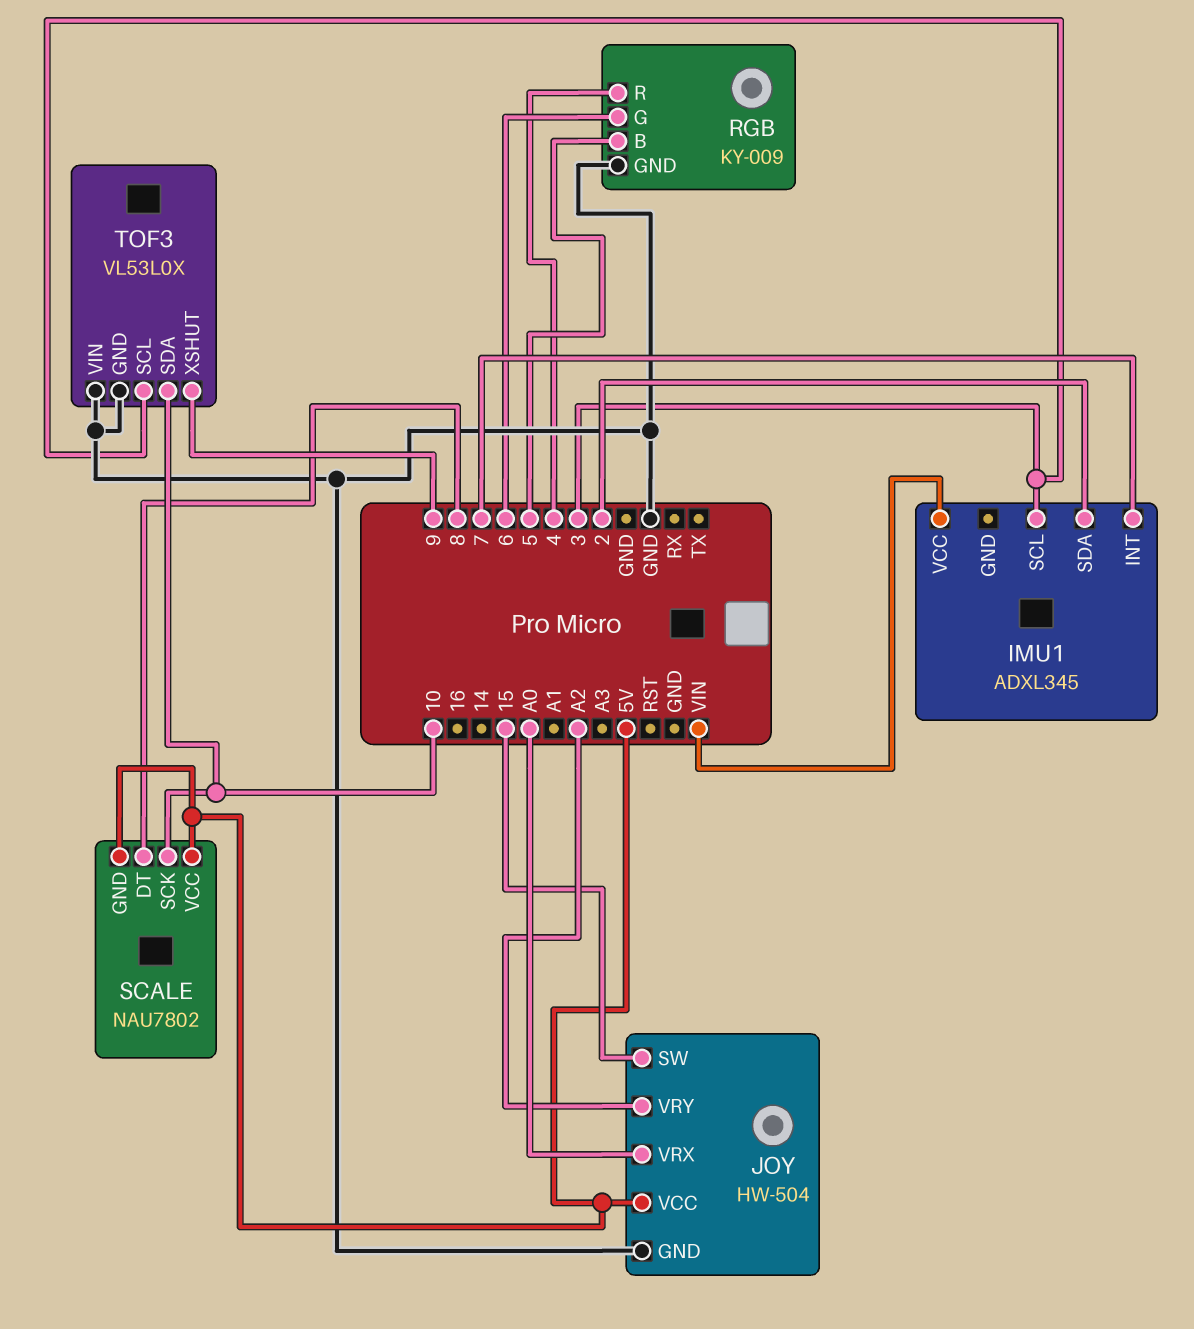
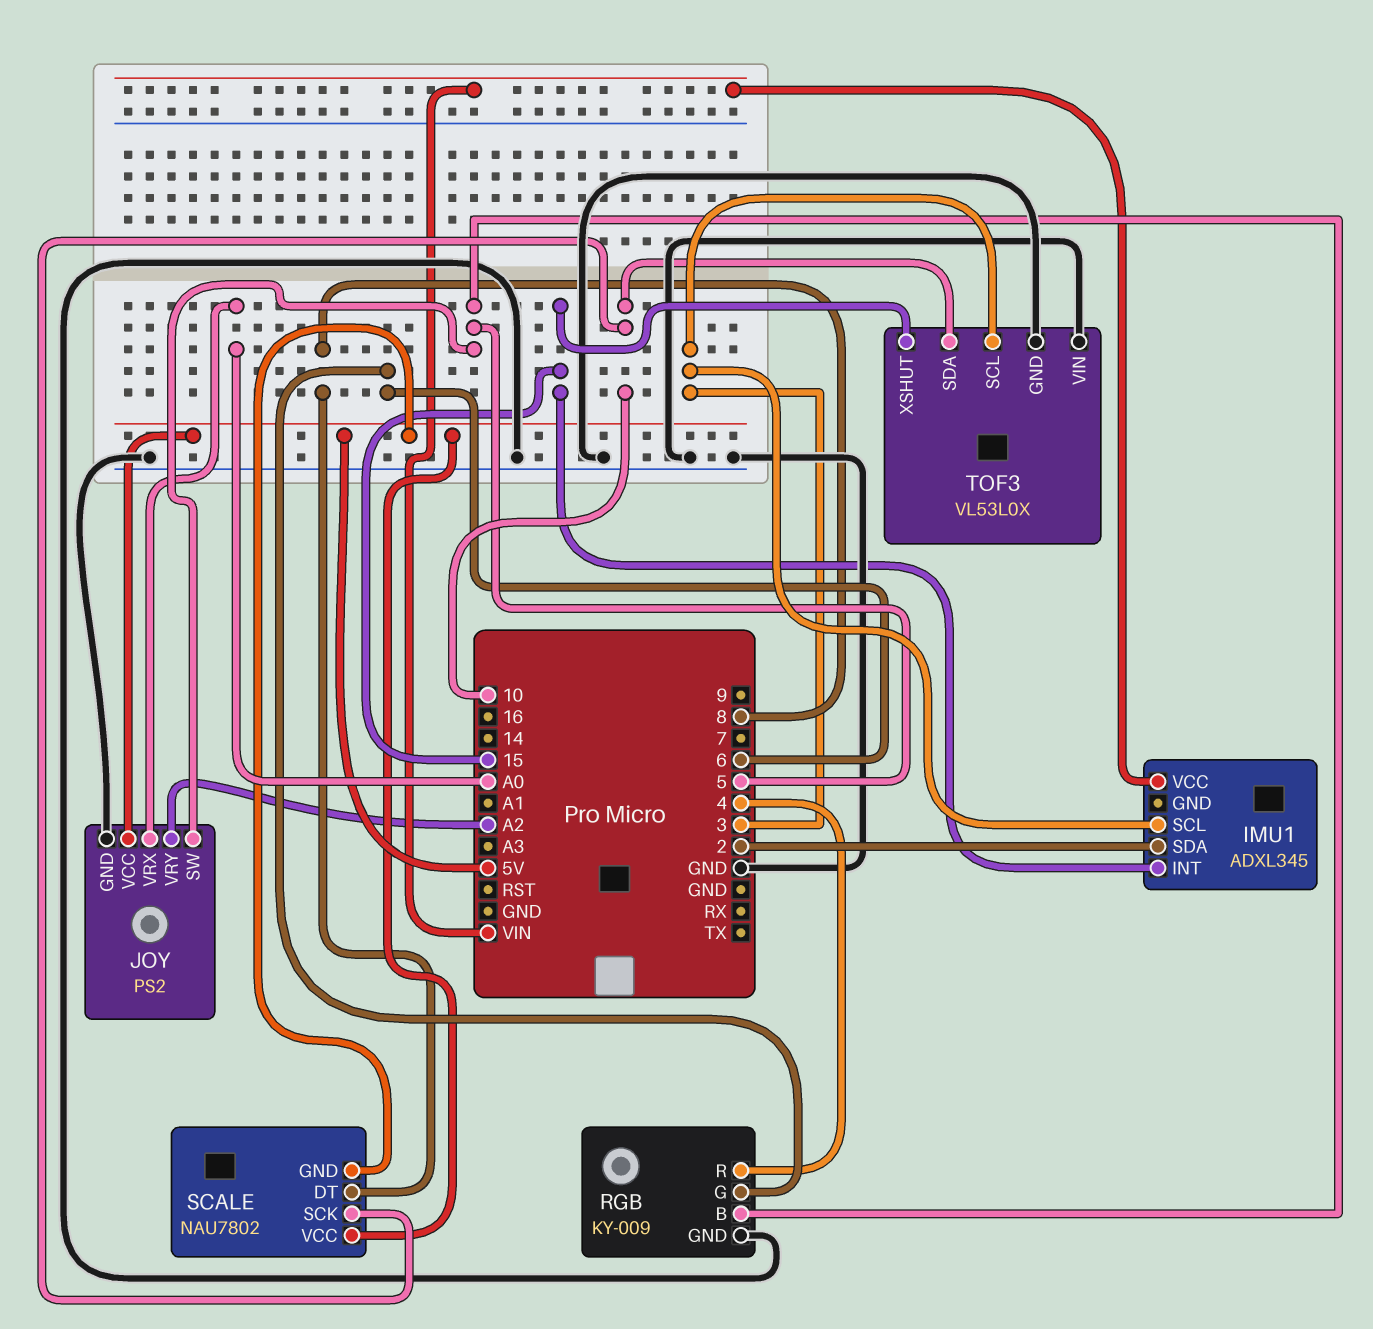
IMU1 pin INT: 7 -> 15
JOY: HW-504 -> PS2
JOY pin SW: 15 -> 5
TOF3 pin XSHUT: 9 -> 15

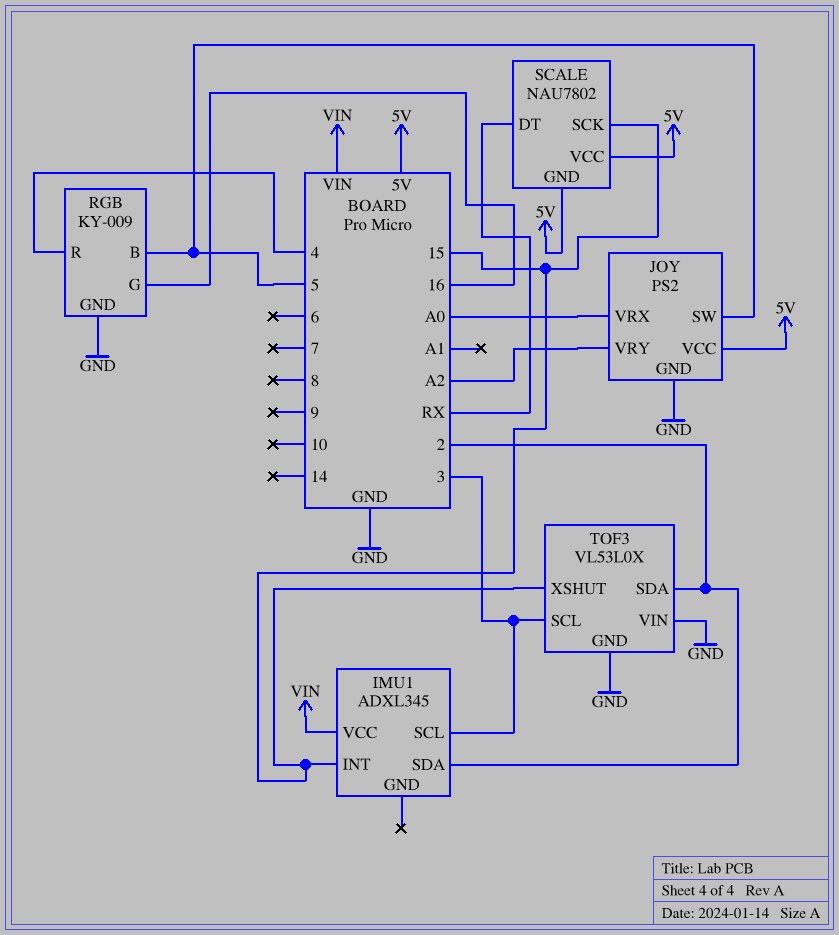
RGB pin G: 6 -> 16
SCALE pin DT: 8 -> RX
SCALE pin SCK: 10 -> 15
TOF3 pin SDA: 10 -> 2

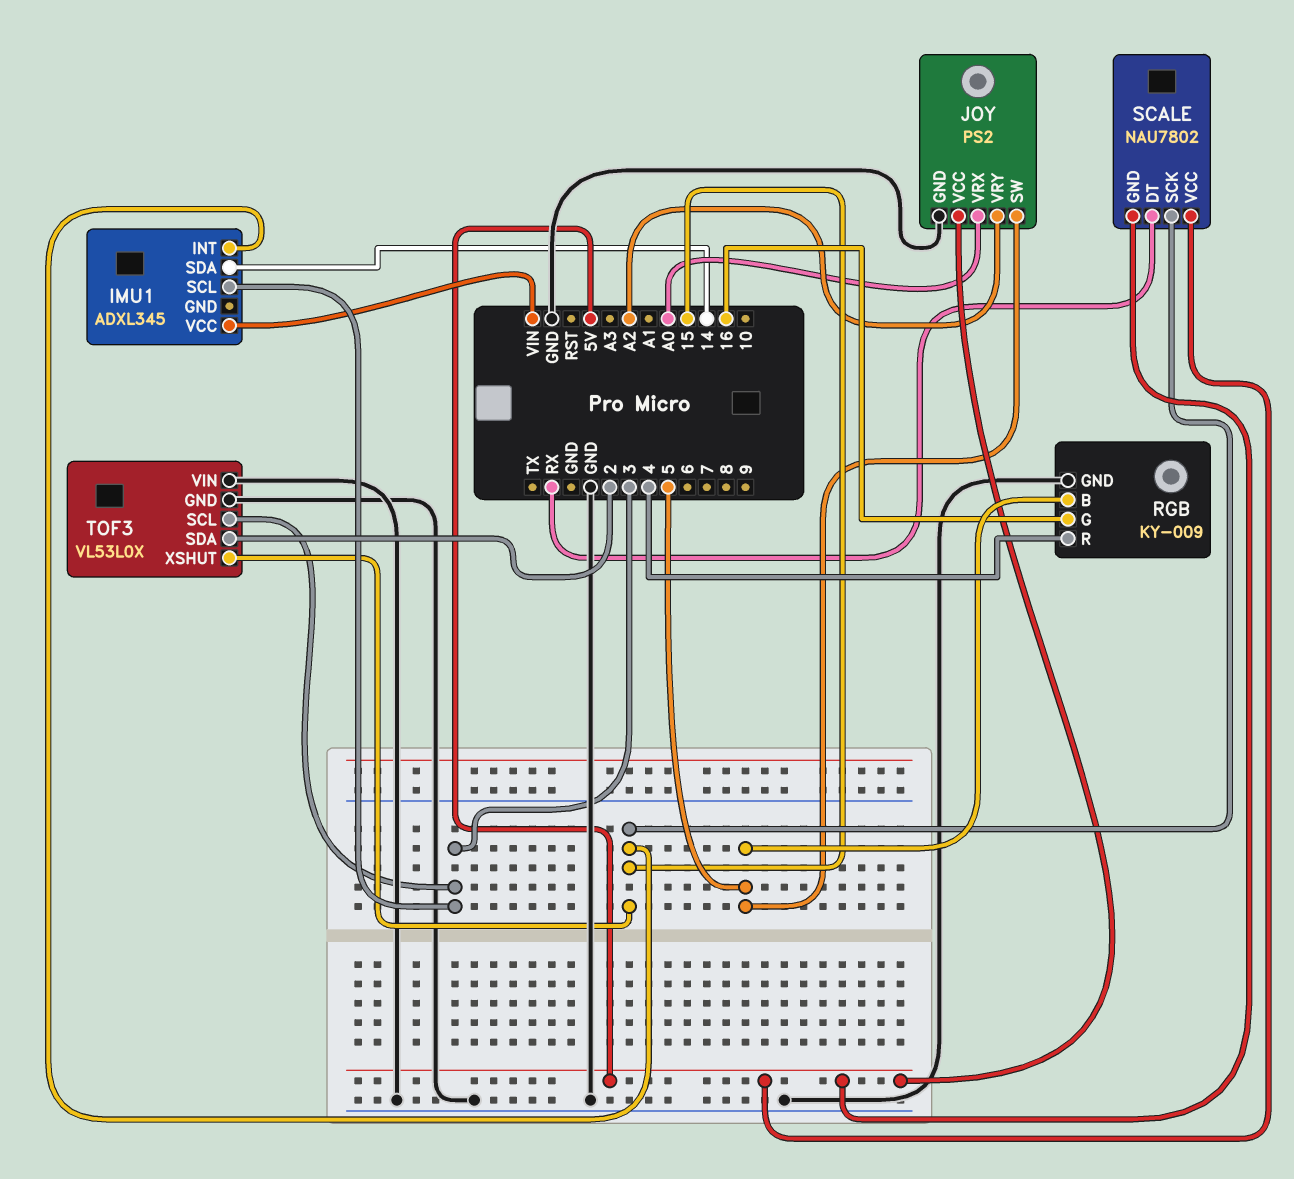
IMU1 pin SDA: 2 -> 14

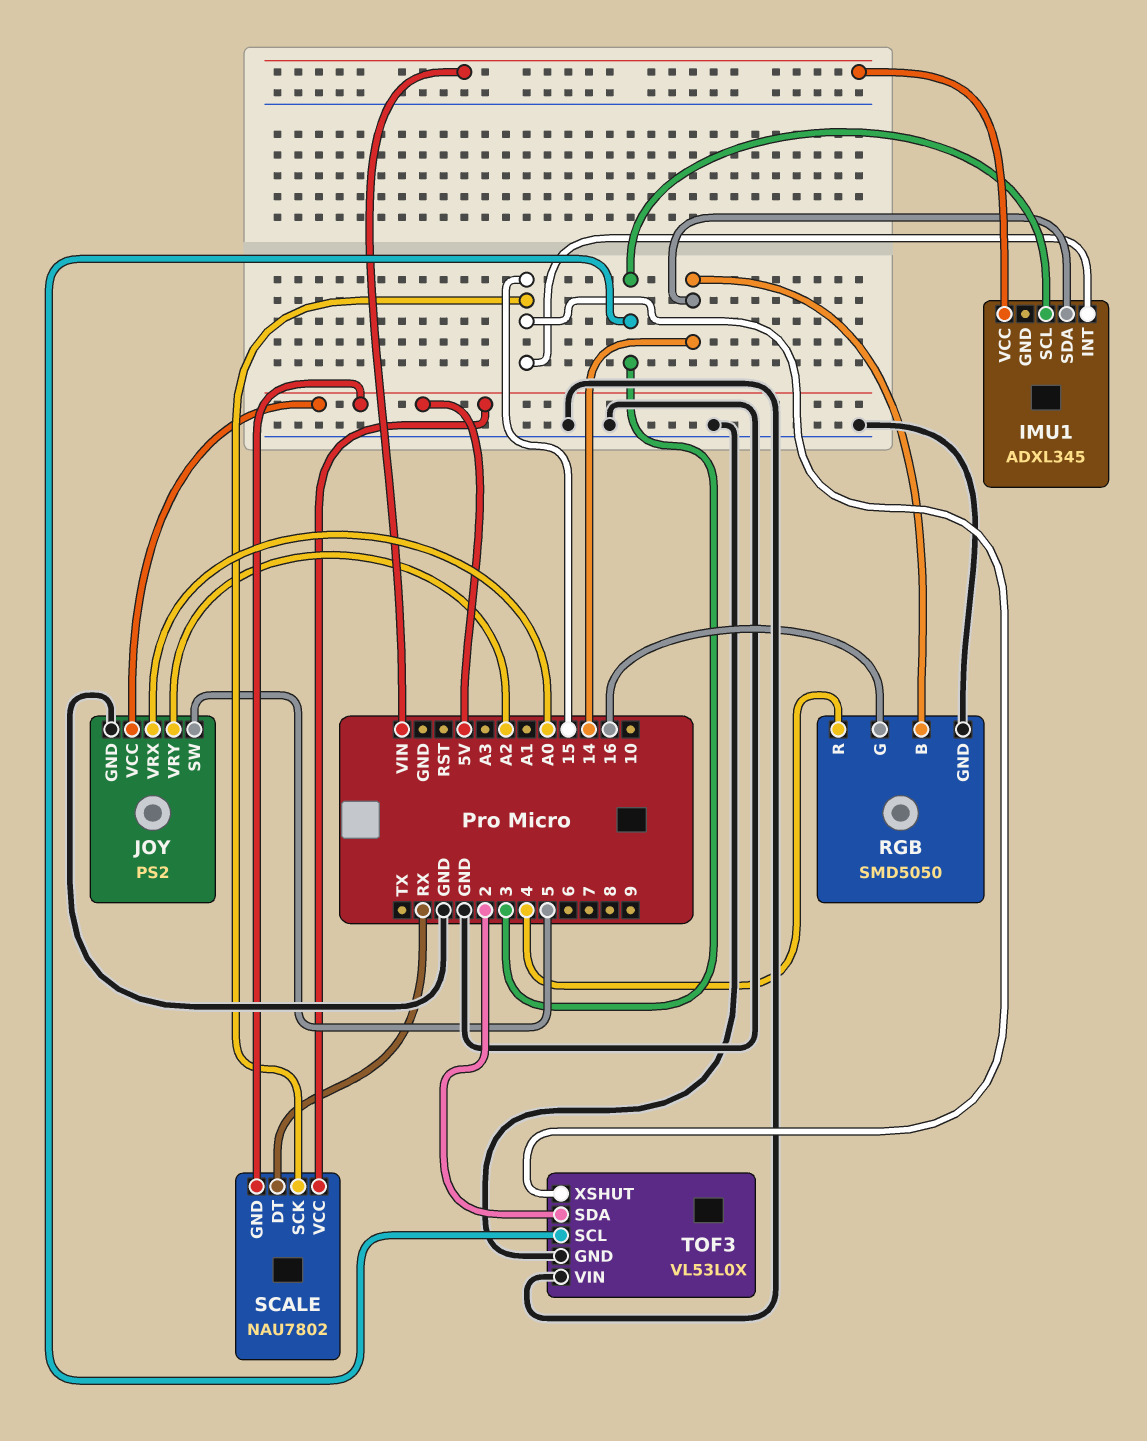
RGB: KY-009 -> SMD5050
RGB pin B: 5 -> 14

